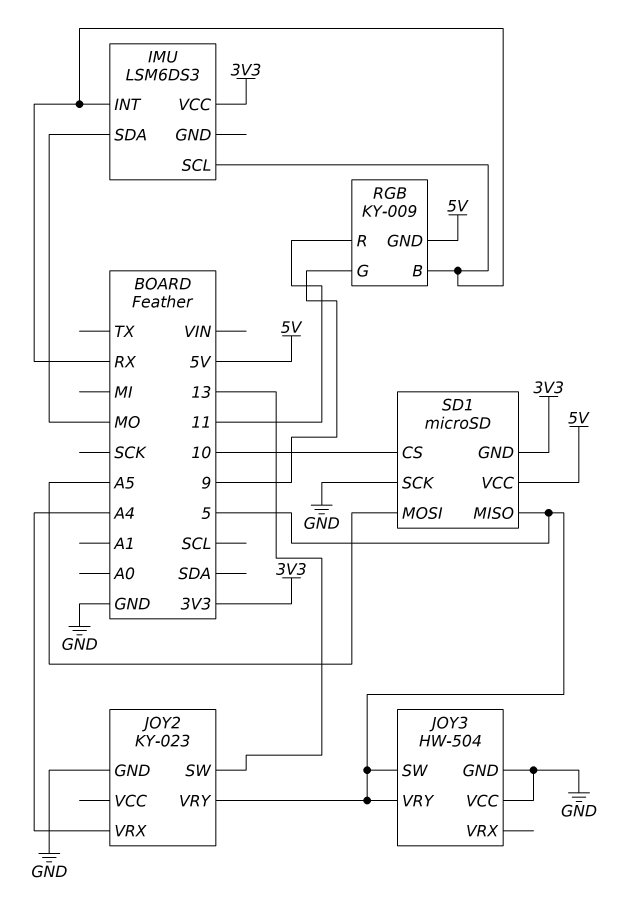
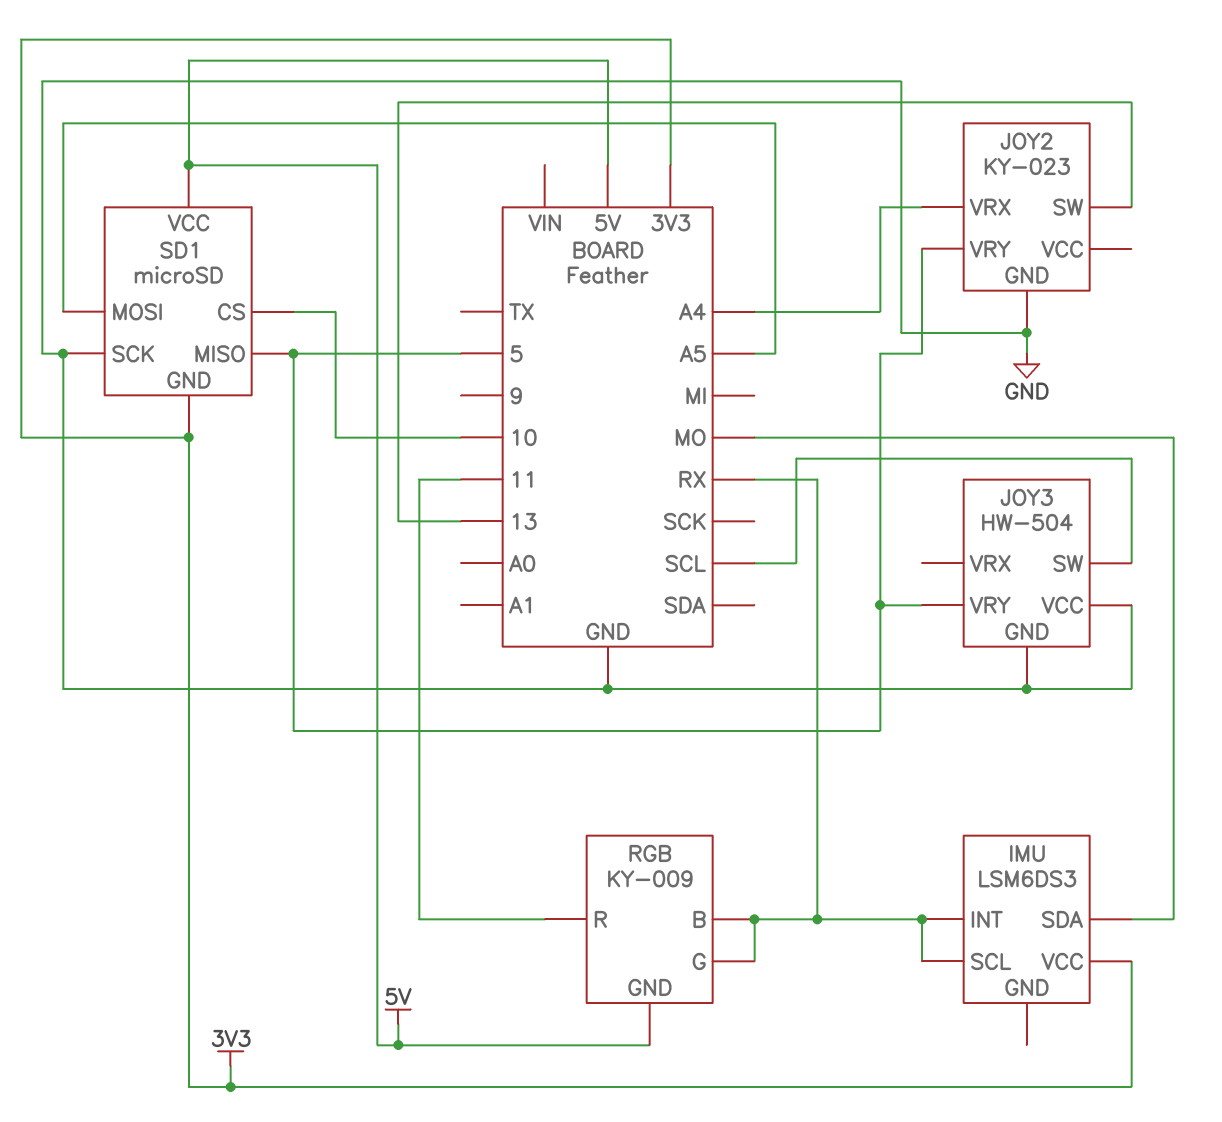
JOY3 pin SW: 5 -> SCL
RGB pin G: 9 -> RX

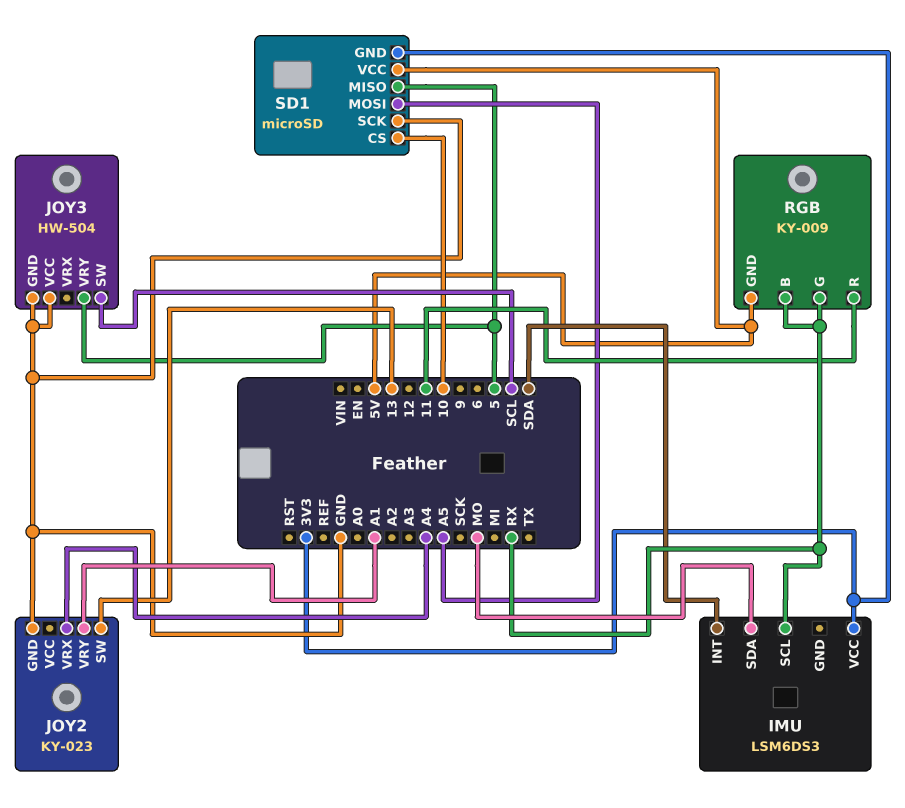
IMU pin INT: RX -> SDA
JOY2 pin VRY: 5 -> A1

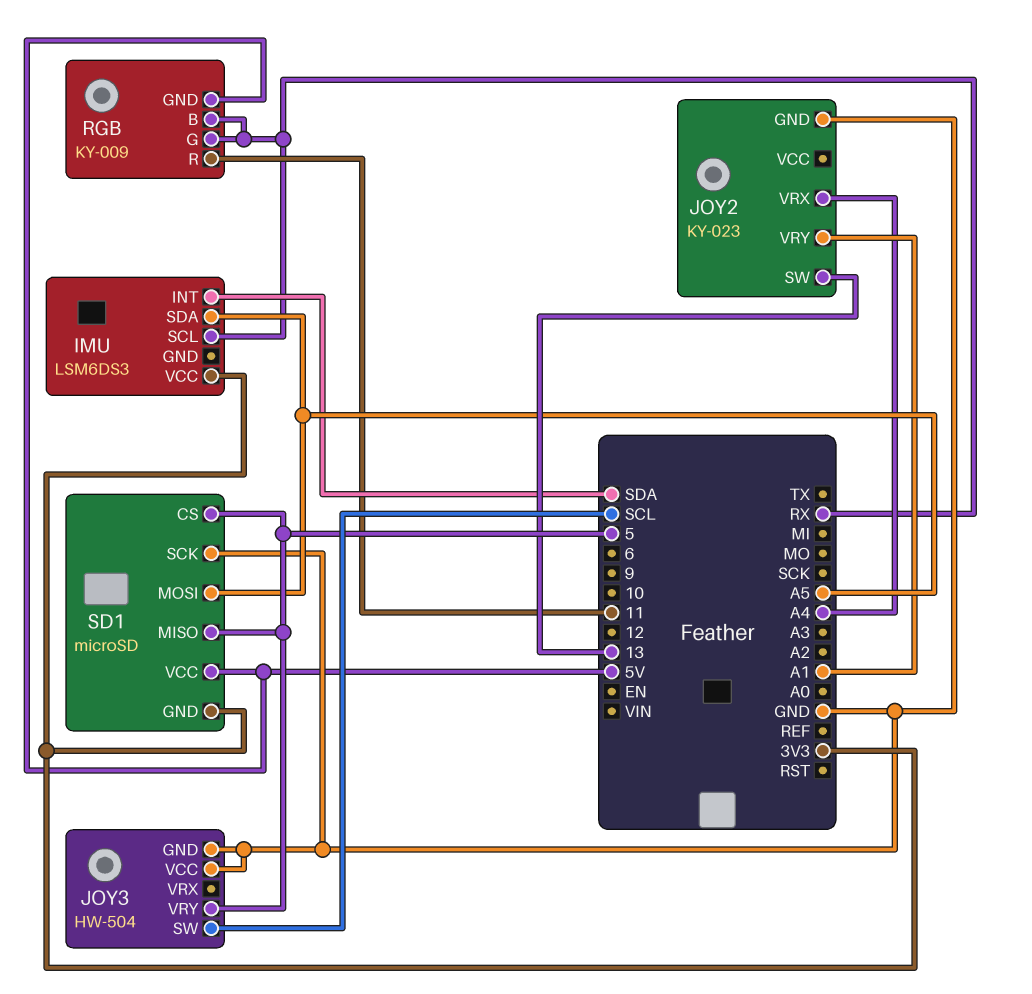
IMU pin SDA: MO -> A5
SD1 pin CS: 10 -> 5

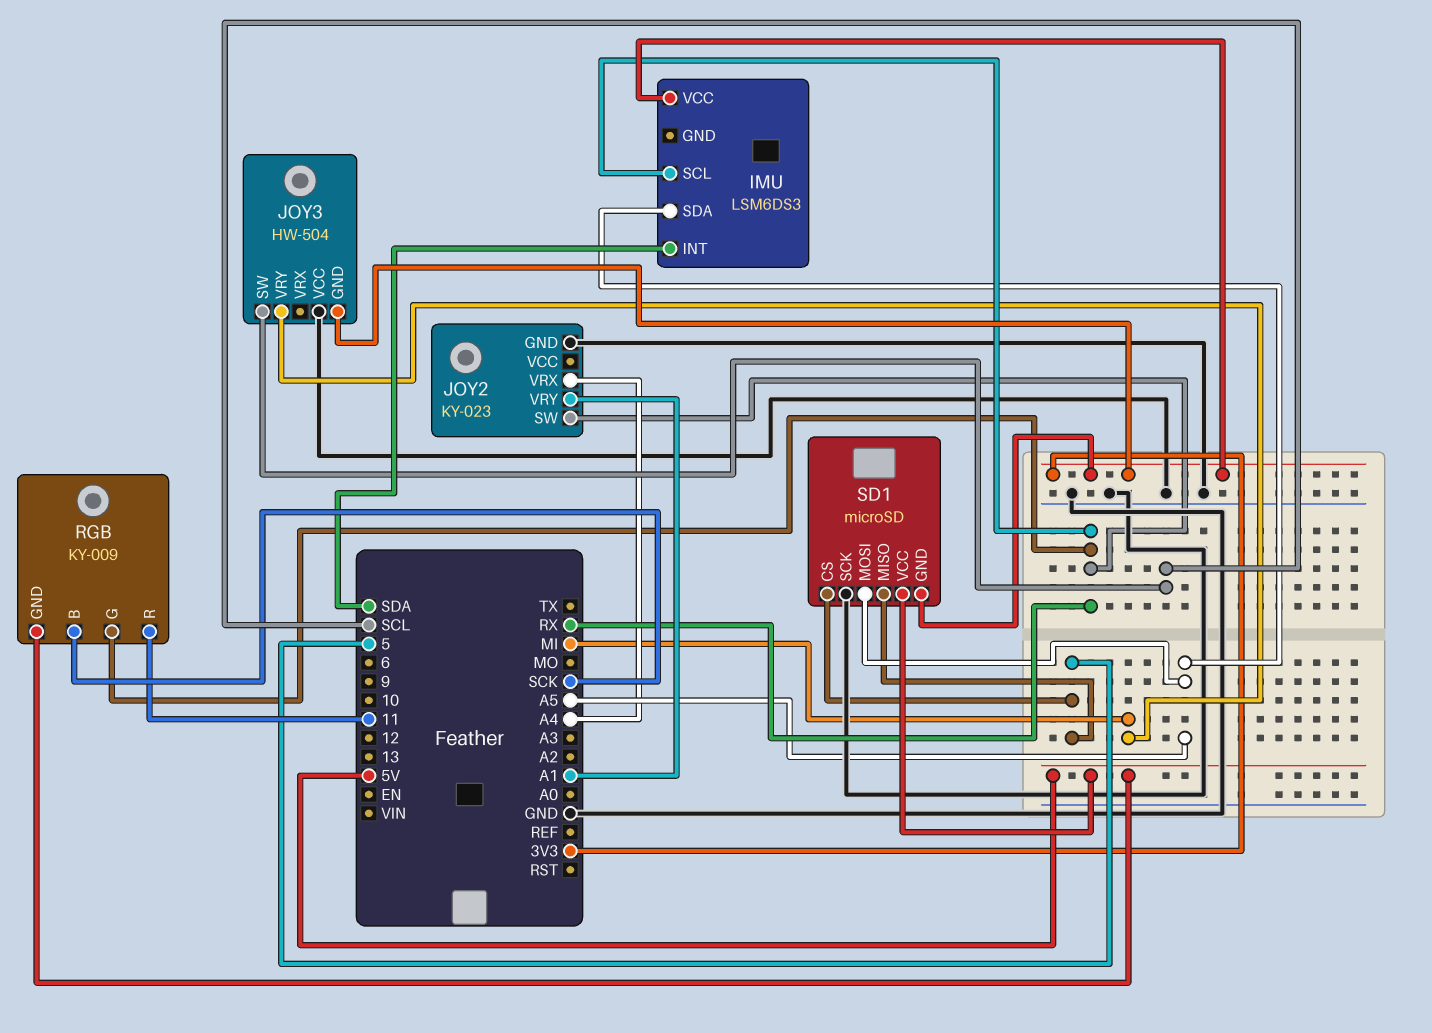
JOY2 pin SW: 13 -> RX
JOY3 pin GND: GND -> 3V3
JOY3 pin VRY: 5 -> MI
RGB pin B: RX -> SCK

